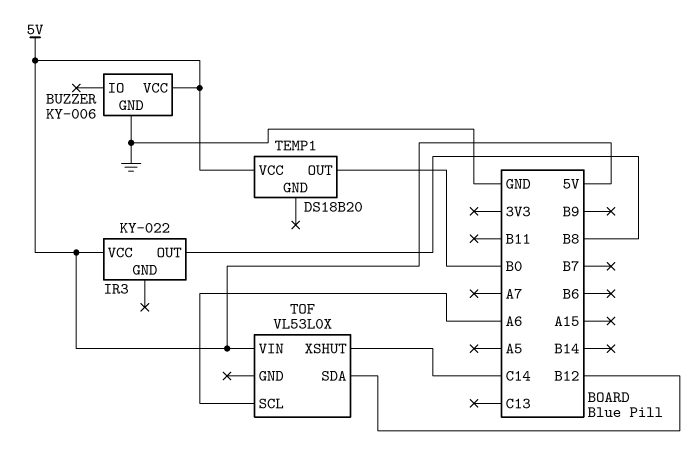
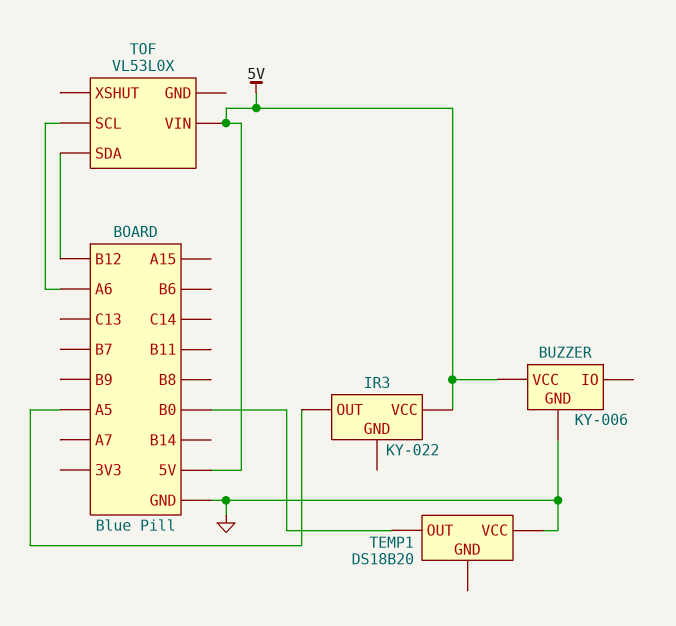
IR3 pin OUT: B8 -> A5
TEMP1 pin VCC: 5V -> GND
TOF pin XSHUT: C14 -> none

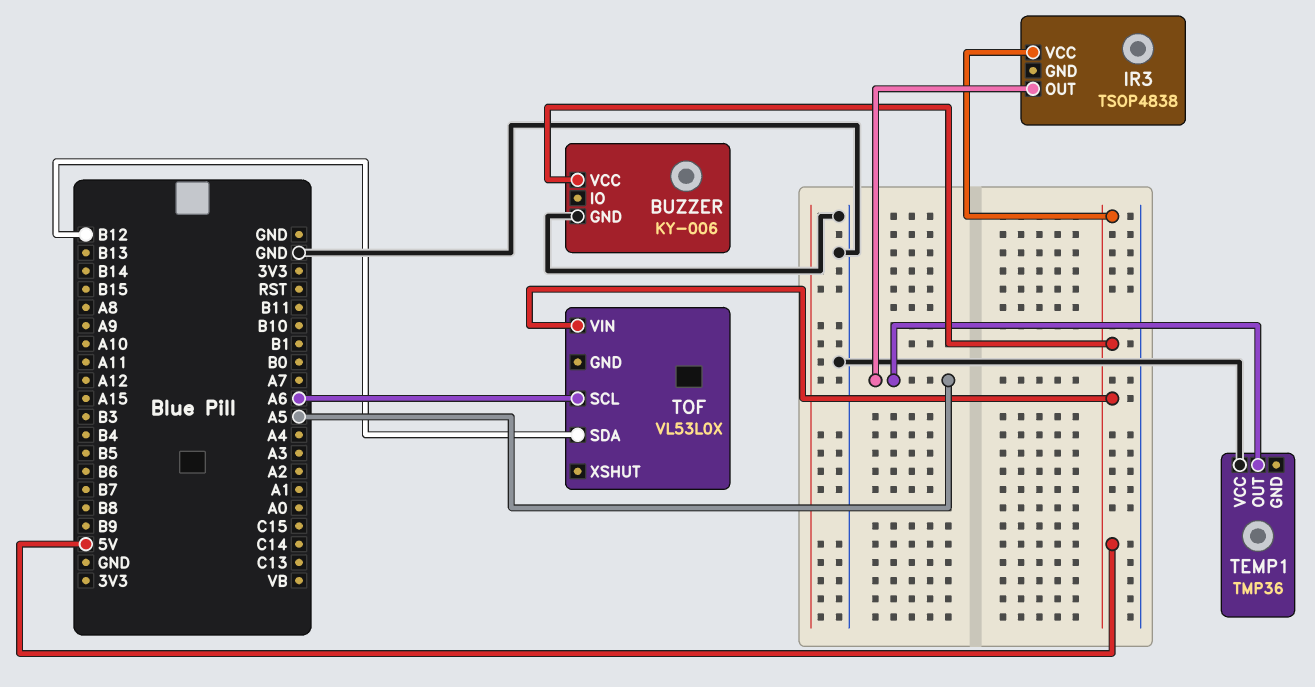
IR3: KY-022 -> TSOP4838
TEMP1: DS18B20 -> TMP36
TEMP1 pin OUT: B0 -> A5

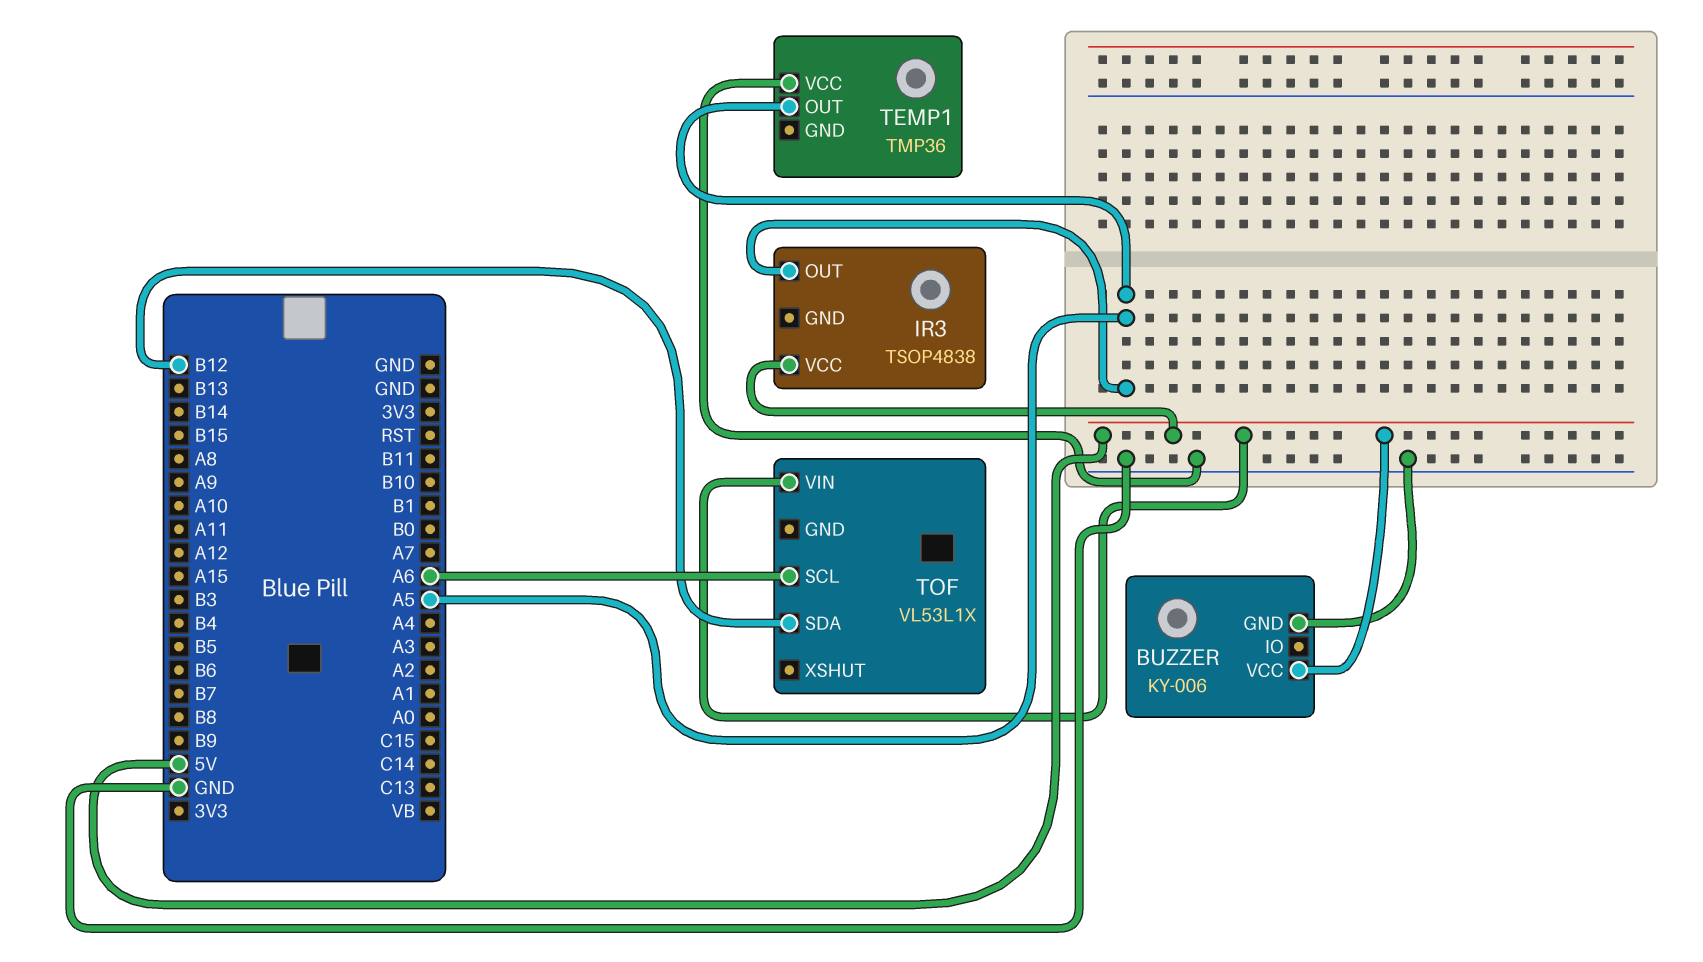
TOF: VL53L0X -> VL53L1X

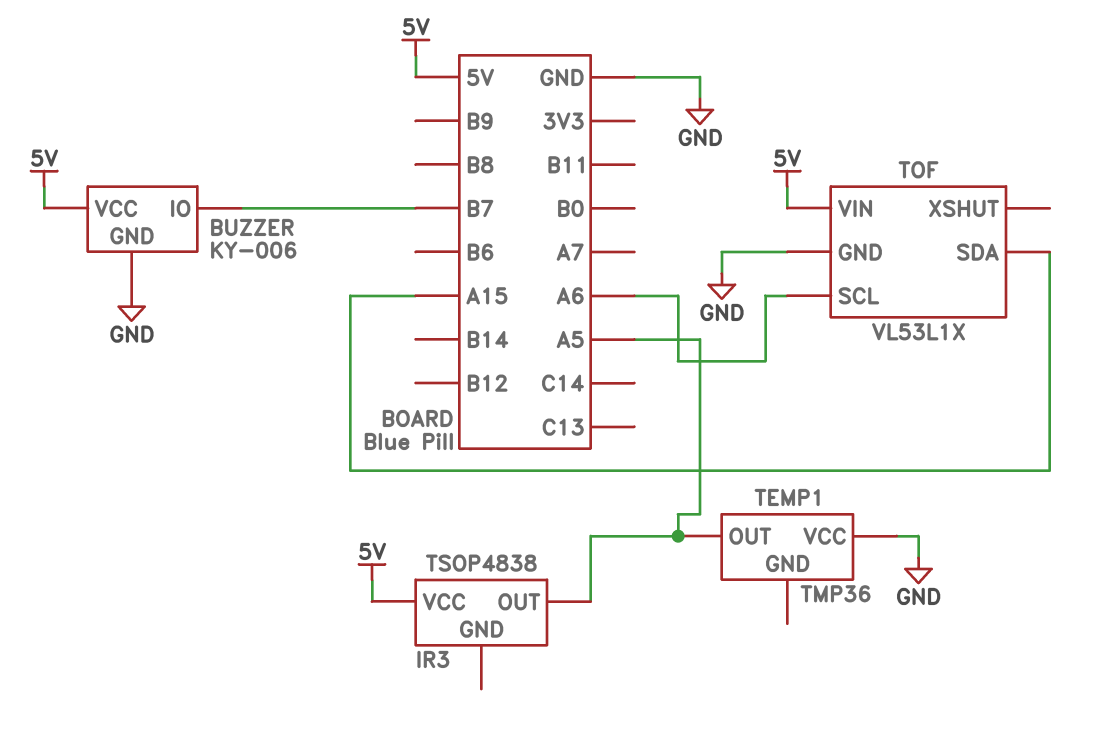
BUZZER pin IO: none -> B7
TOF pin GND: none -> GND
TOF pin SDA: B12 -> A15

